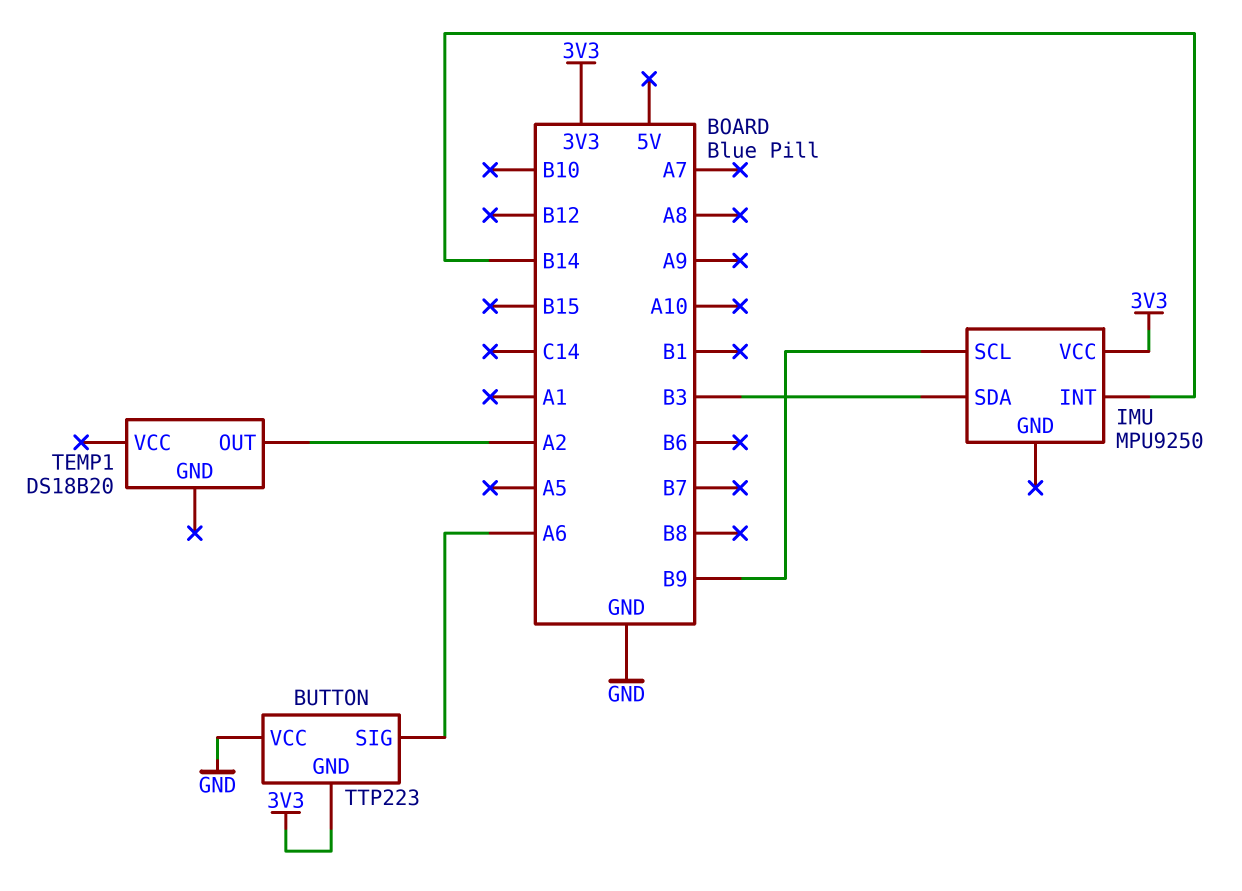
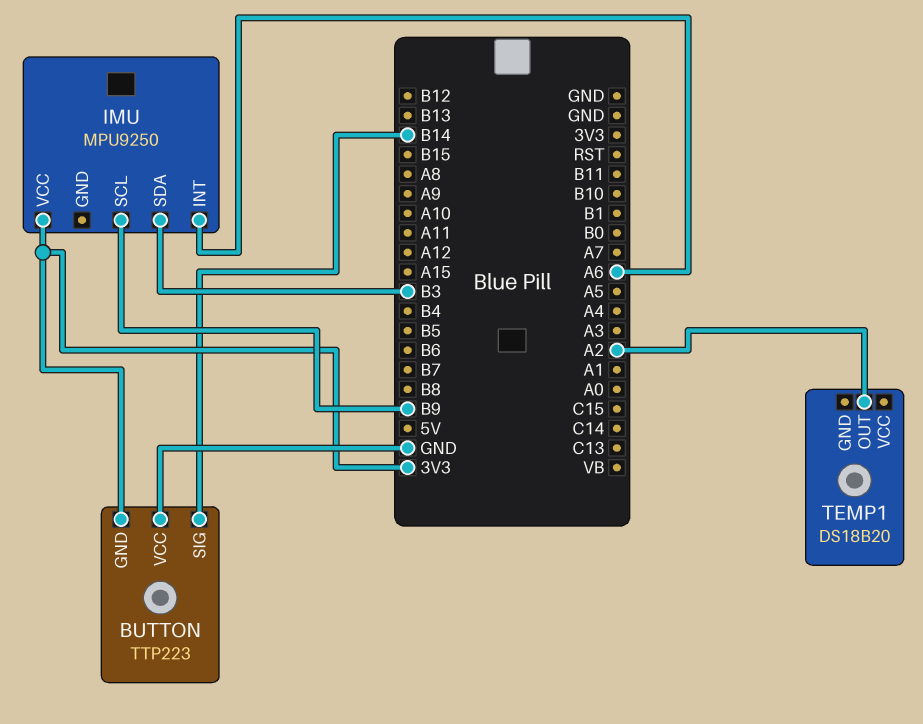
BUTTON pin SIG: A6 -> B14
IMU pin INT: B14 -> A6

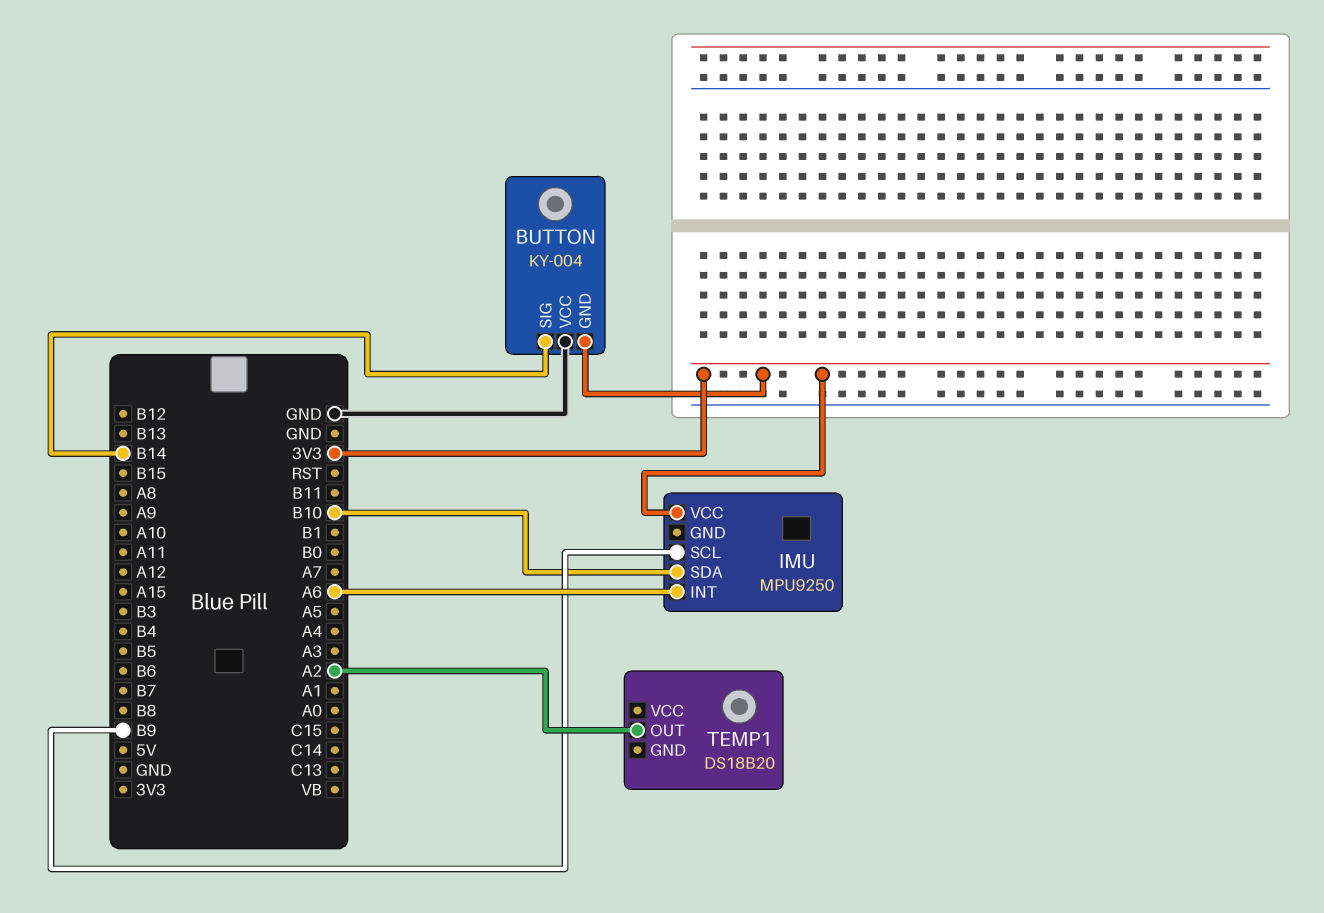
BUTTON: TTP223 -> KY-004
IMU pin SDA: B3 -> B10

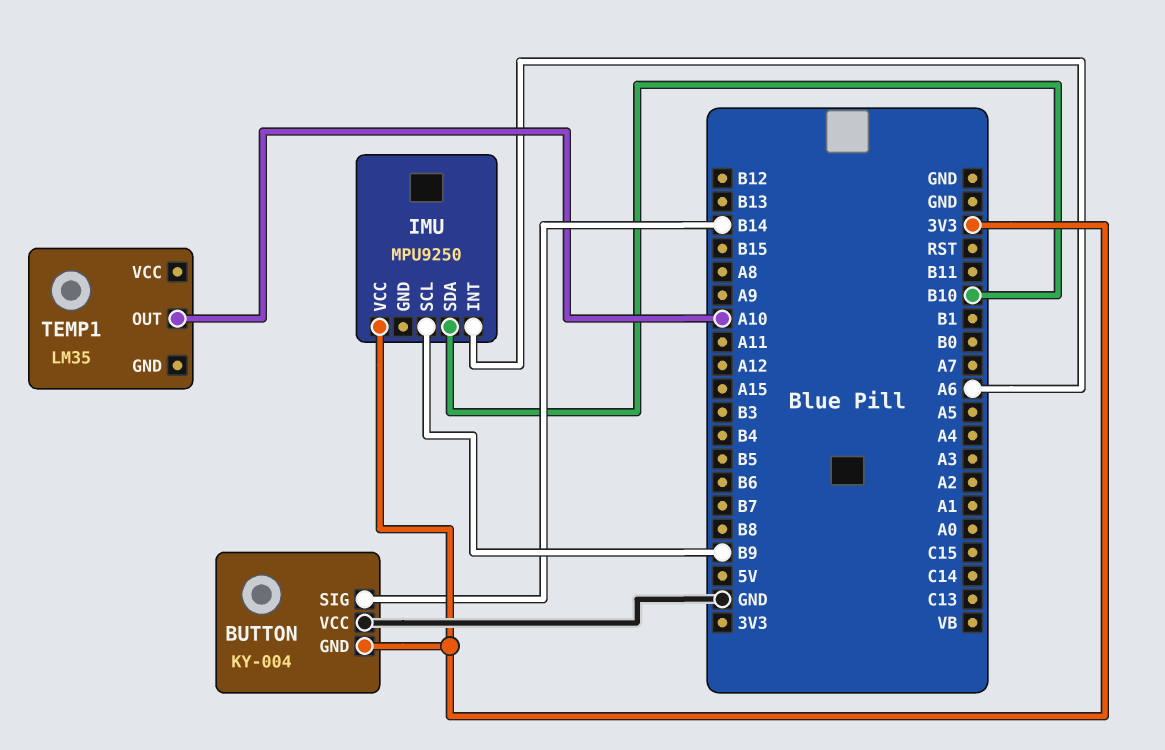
TEMP1: DS18B20 -> LM35
TEMP1 pin OUT: A2 -> A10

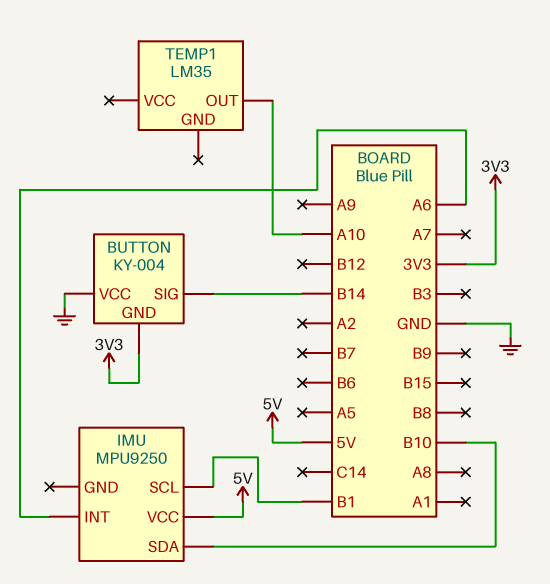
IMU pin SCL: B9 -> B1
IMU pin VCC: 3V3 -> 5V

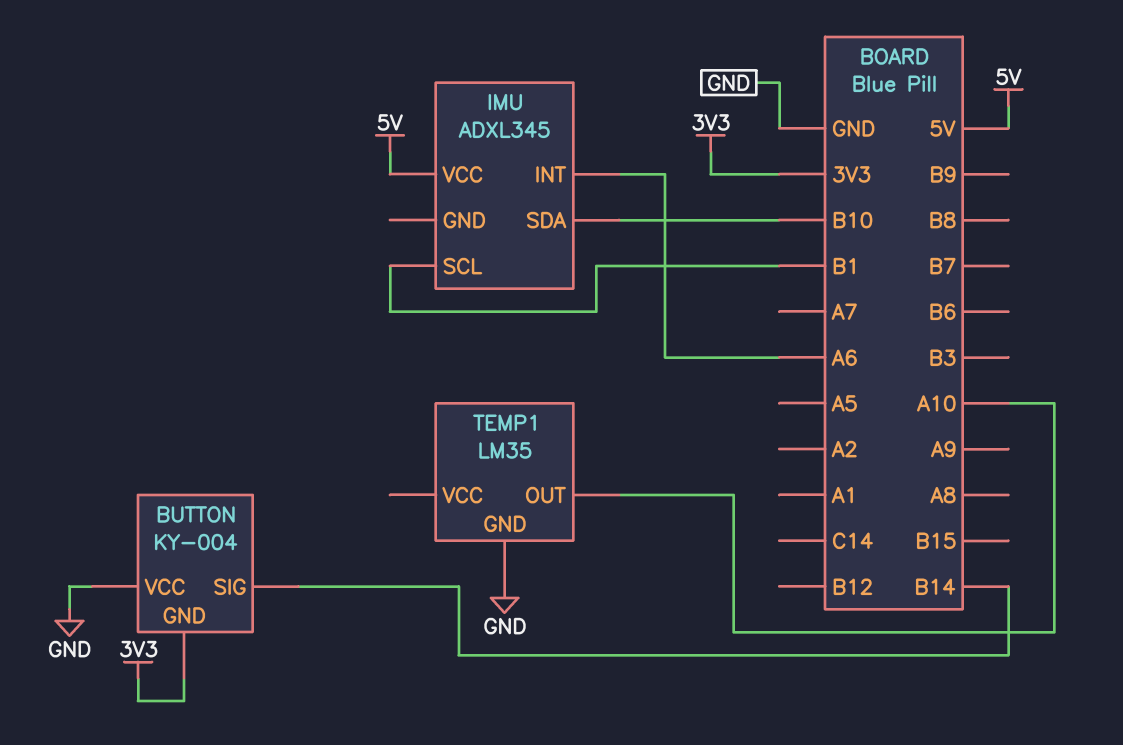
IMU: MPU9250 -> ADXL345
TEMP1 pin GND: none -> GND

